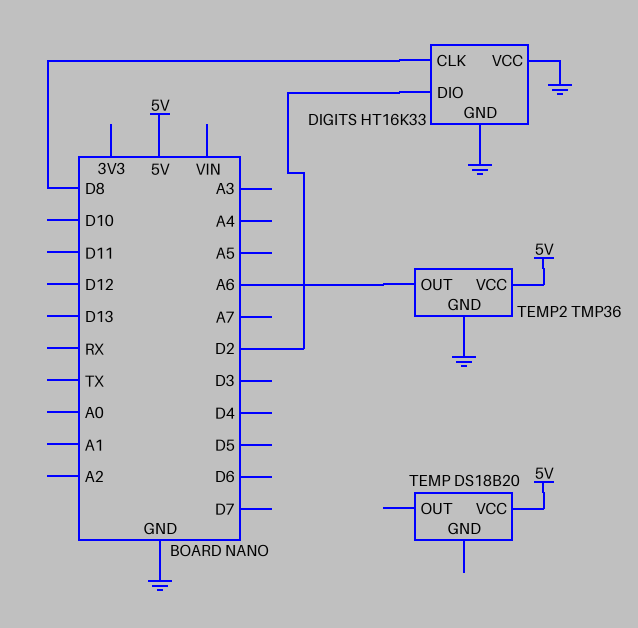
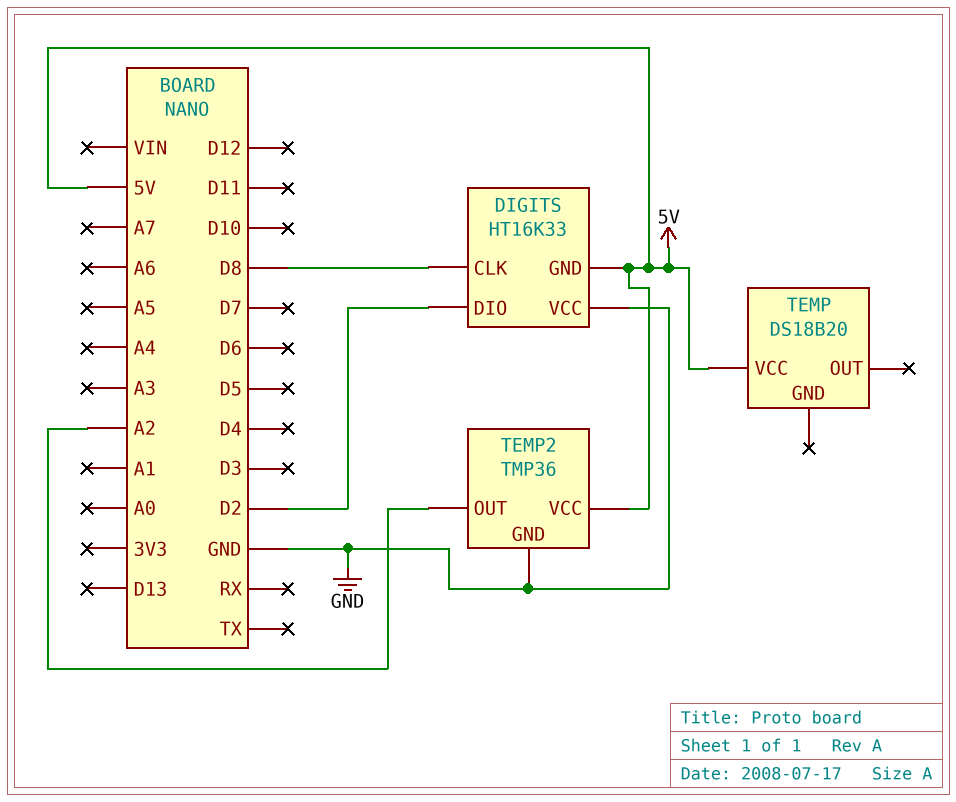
DIGITS pin GND: GND -> 5V
TEMP2 pin OUT: A6 -> A2

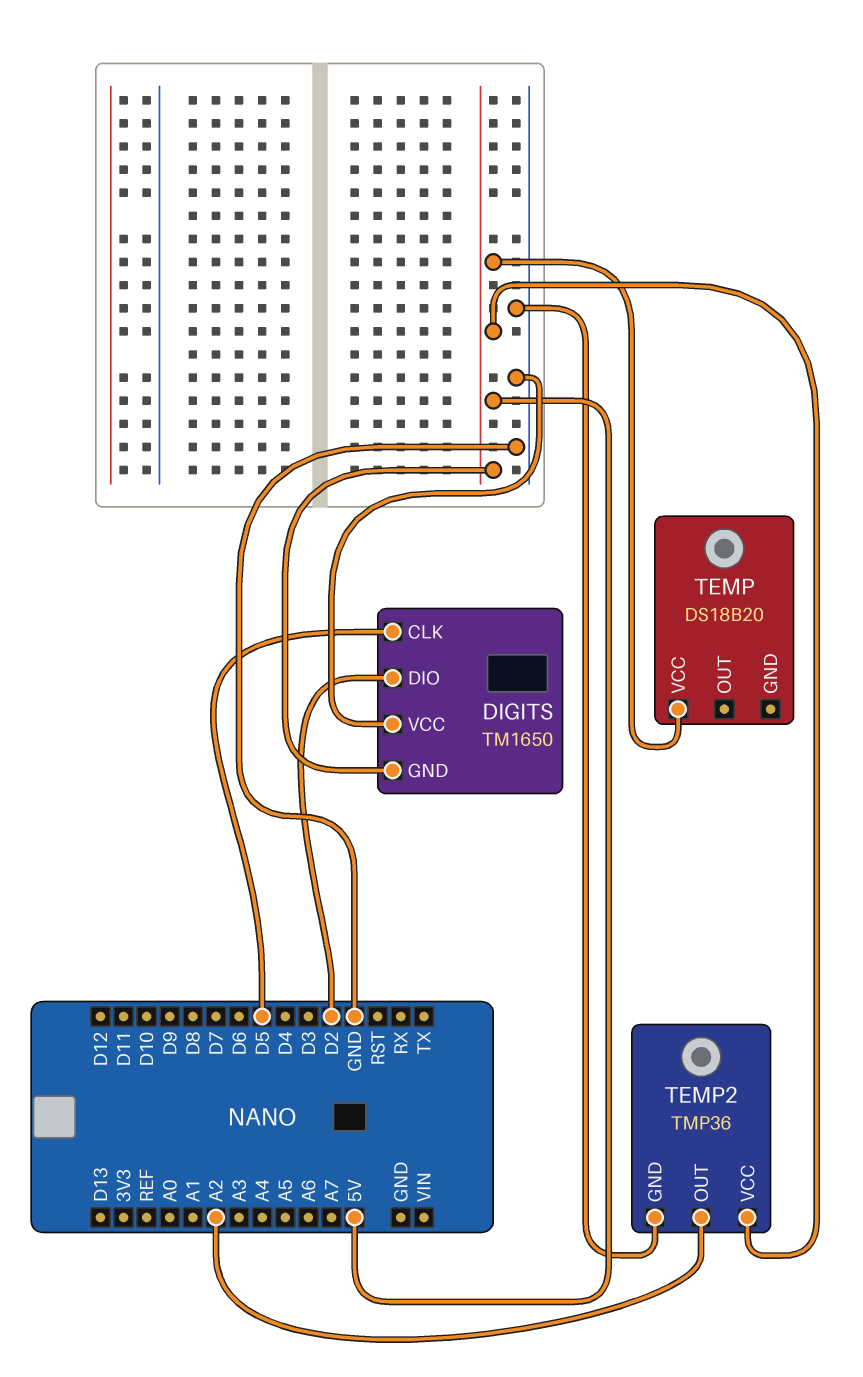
DIGITS: HT16K33 -> TM1650
DIGITS pin CLK: D8 -> D5

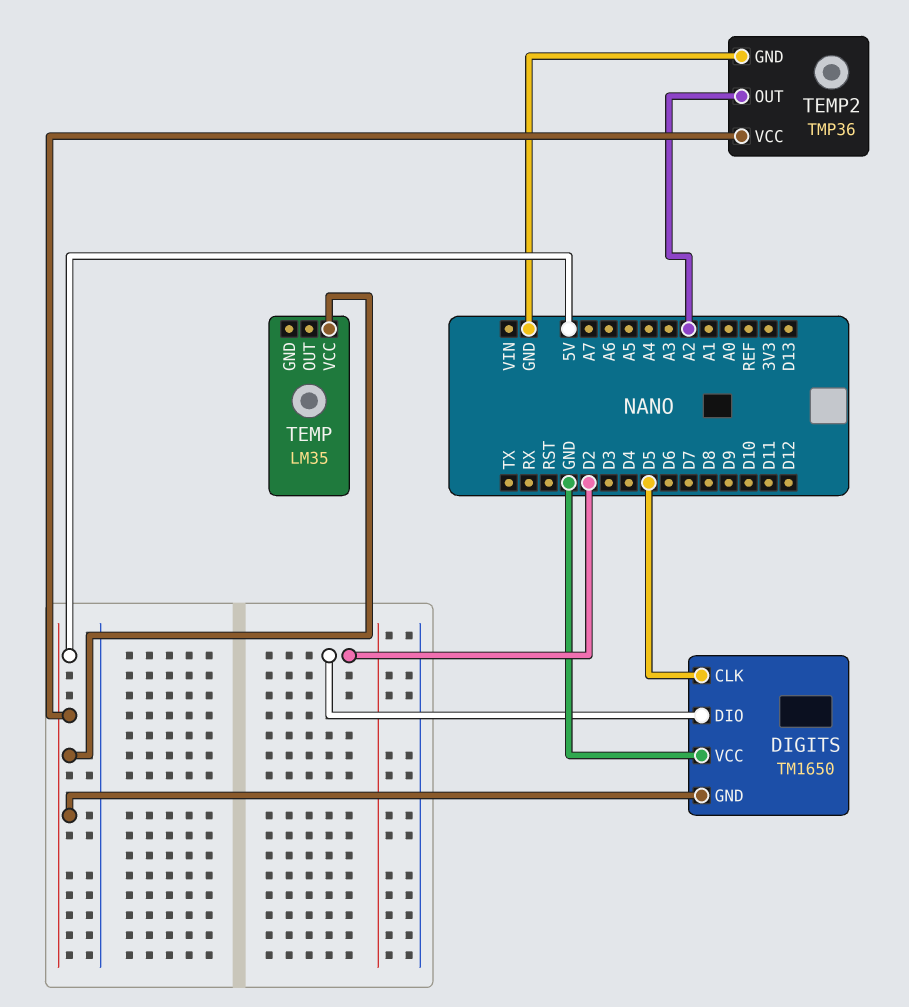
TEMP: DS18B20 -> LM35

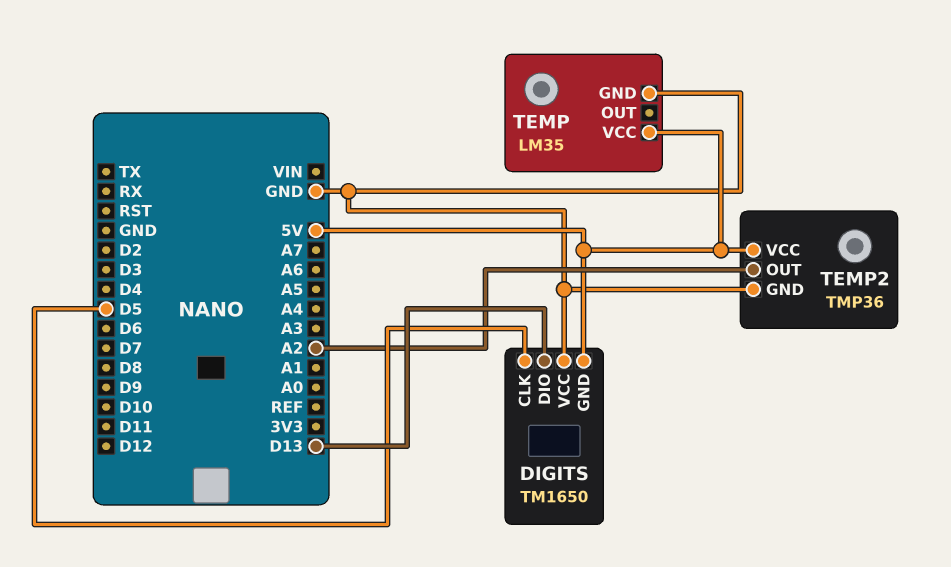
DIGITS pin DIO: D2 -> D13
TEMP pin GND: none -> GND

